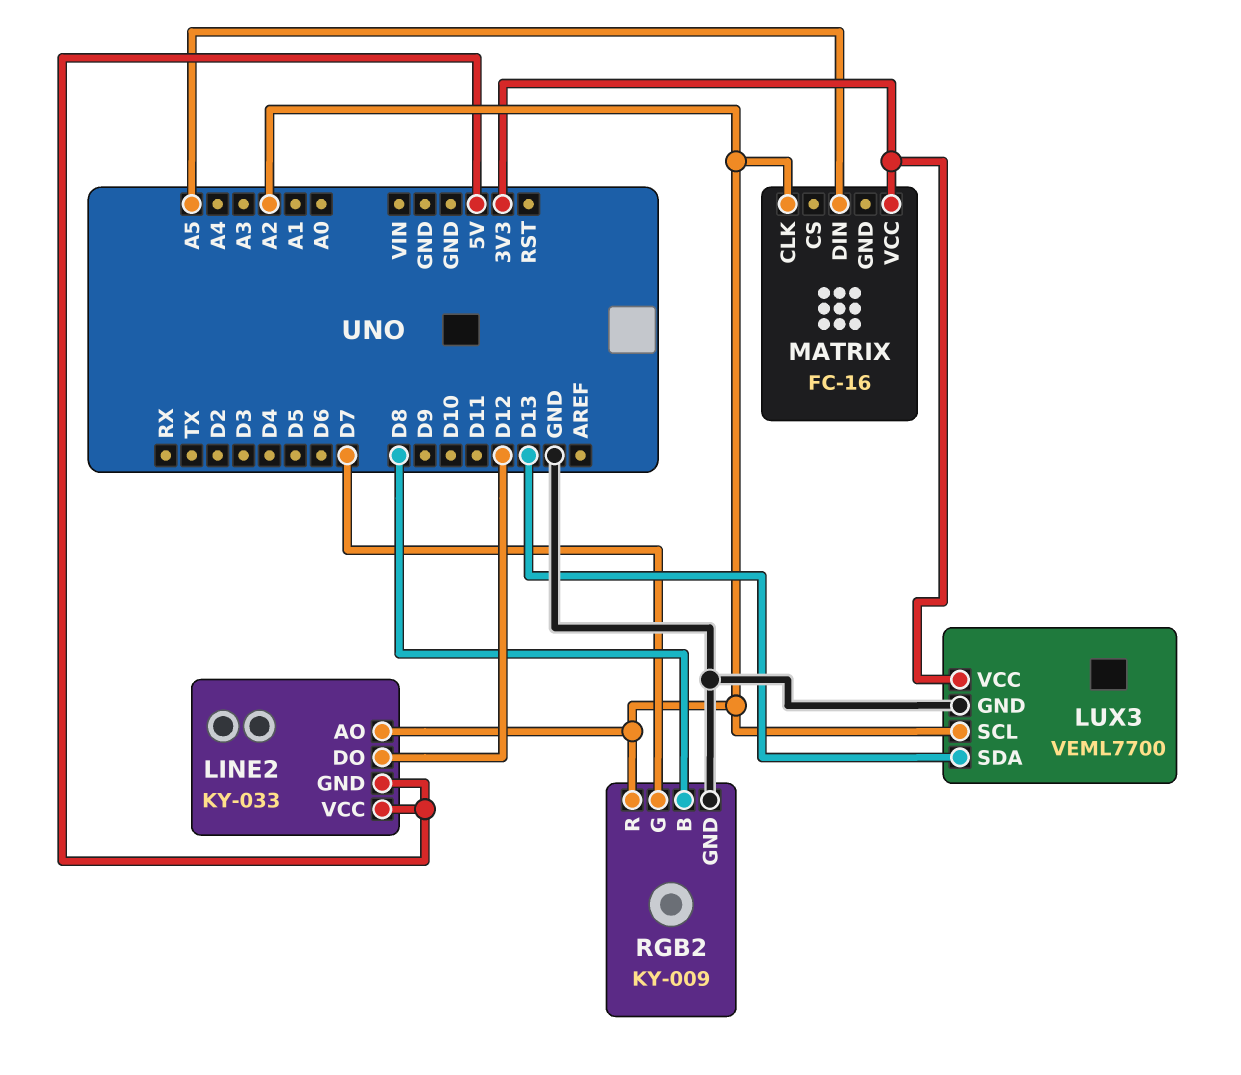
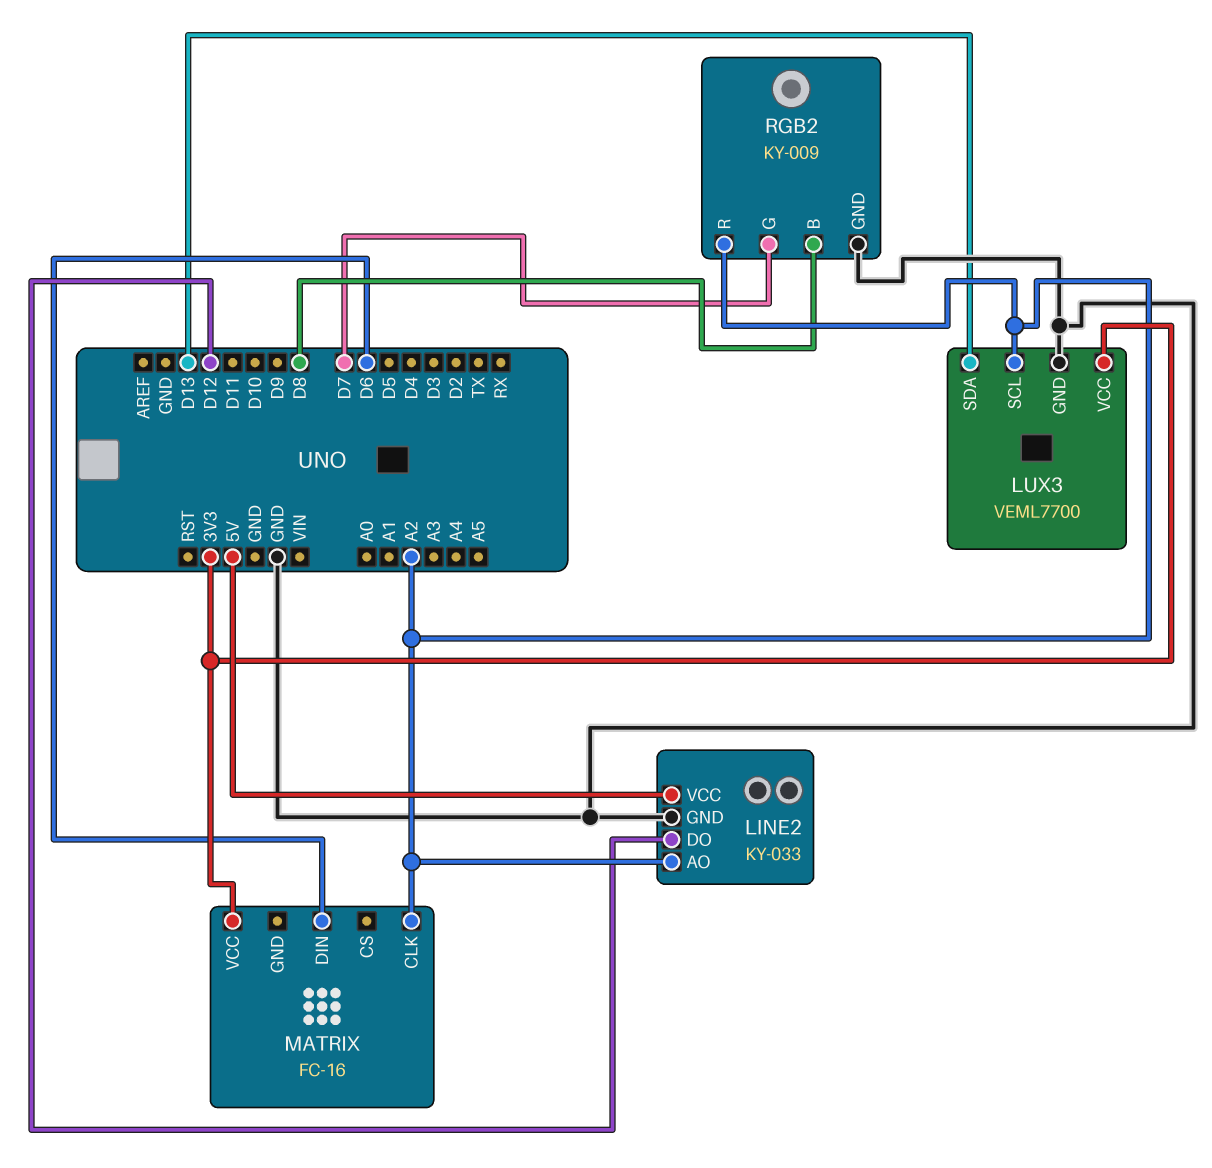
LINE2 pin GND: 5V -> GND
MATRIX pin DIN: A5 -> D6

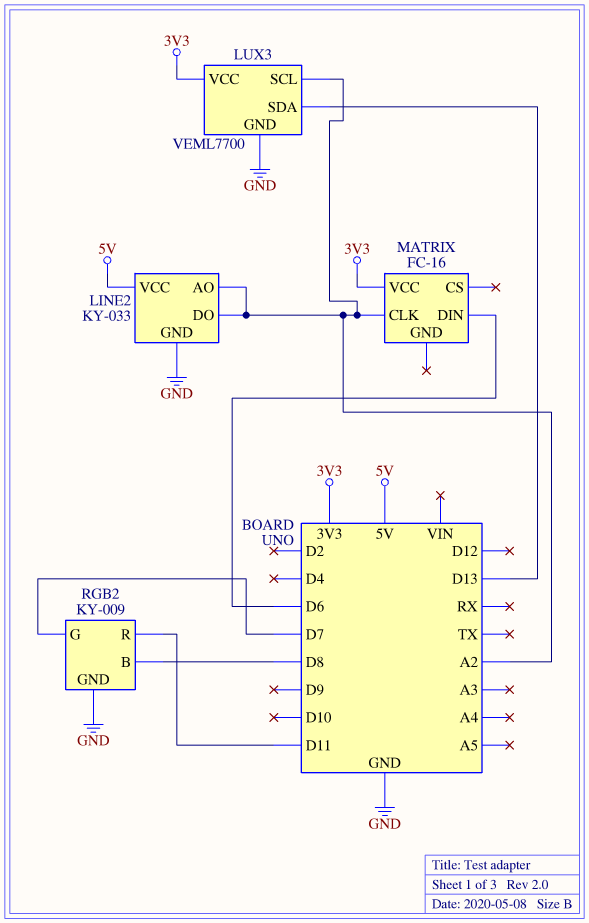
LINE2 pin DO: D12 -> A2
RGB2 pin R: A2 -> D11

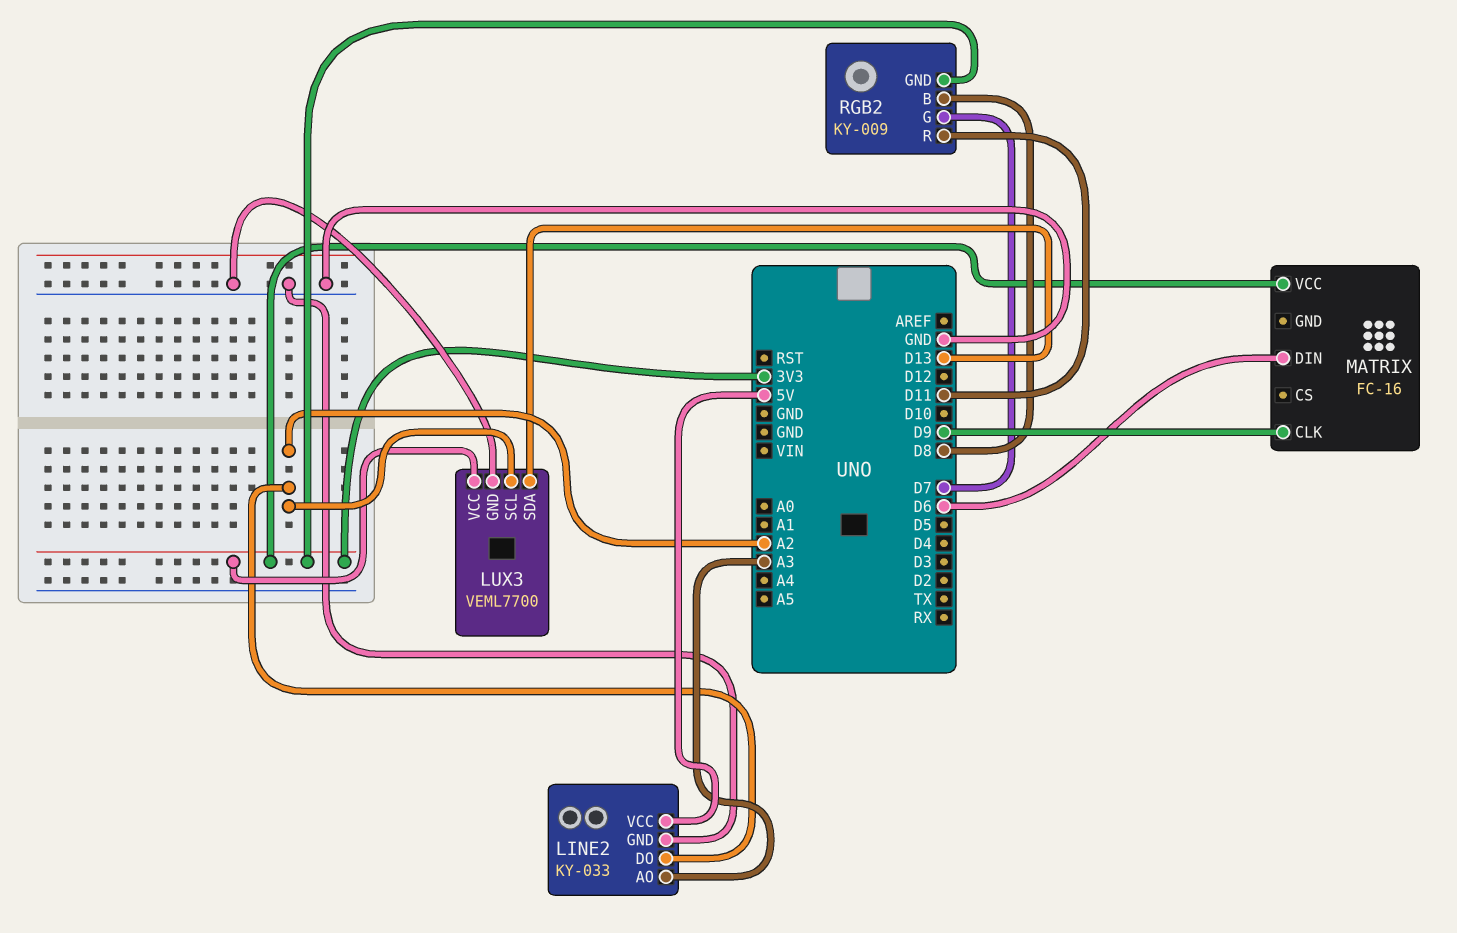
LINE2 pin AO: A2 -> A3
MATRIX pin CLK: A2 -> D9
RGB2 pin GND: GND -> 3V3

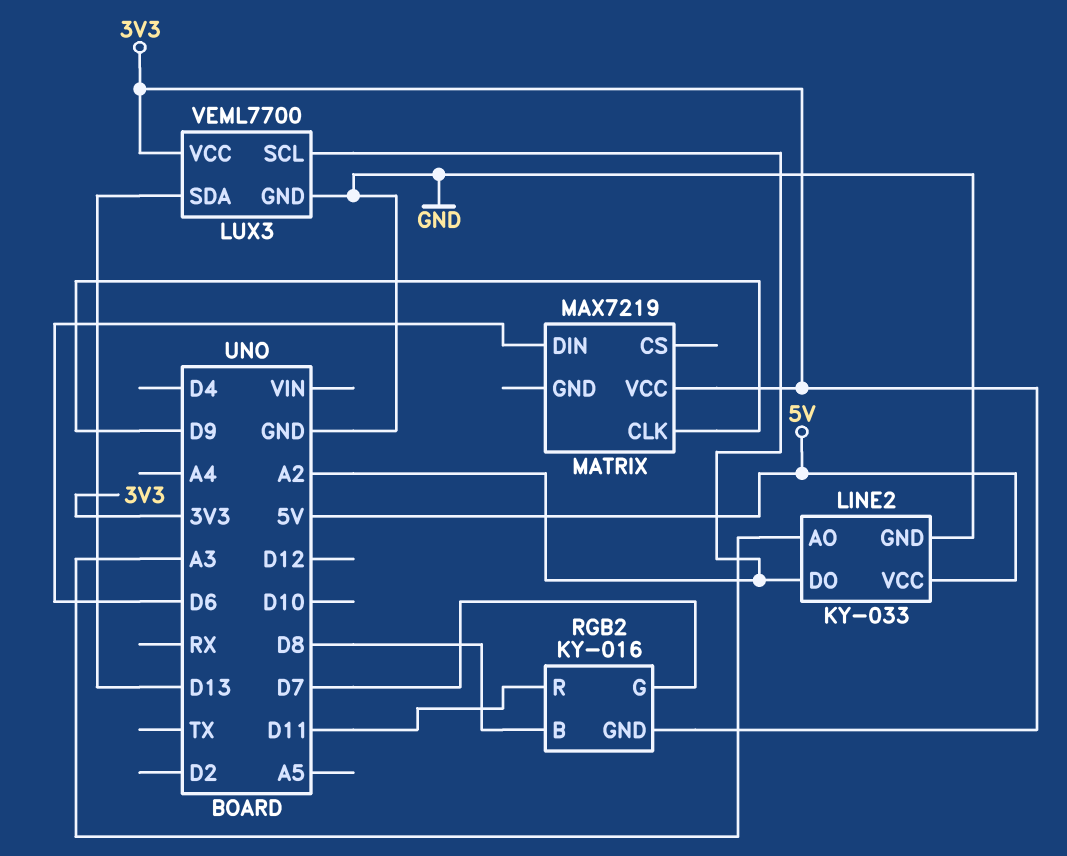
MATRIX: FC-16 -> MAX7219
RGB2: KY-009 -> KY-016

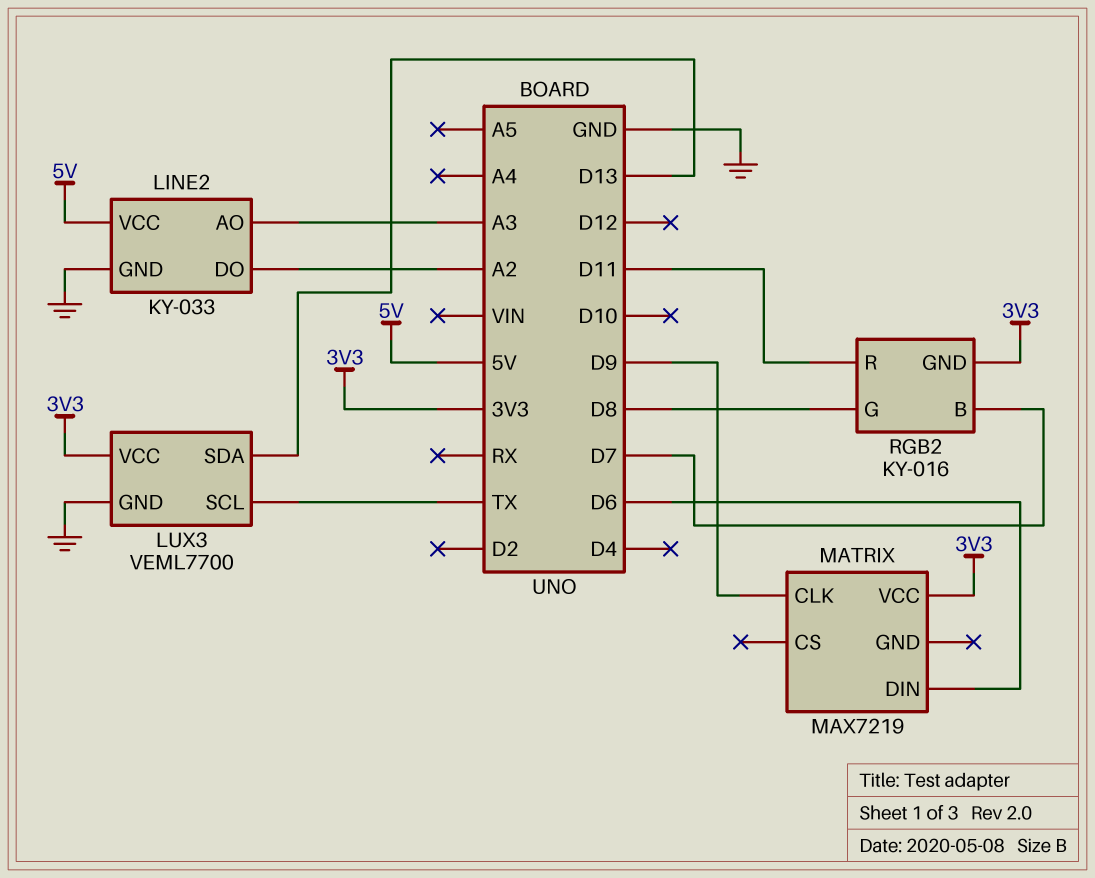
LUX3 pin SCL: A2 -> TX
RGB2 pin B: D8 -> D7
RGB2 pin G: D7 -> D8

